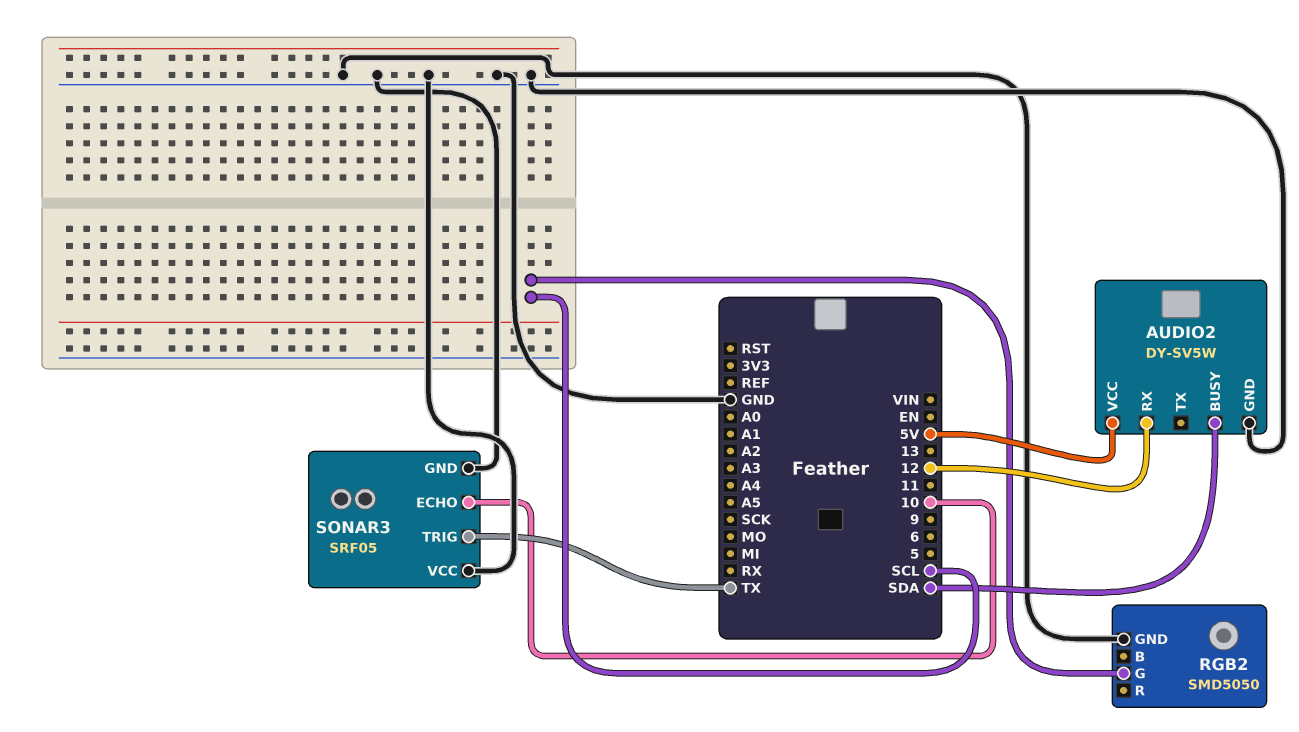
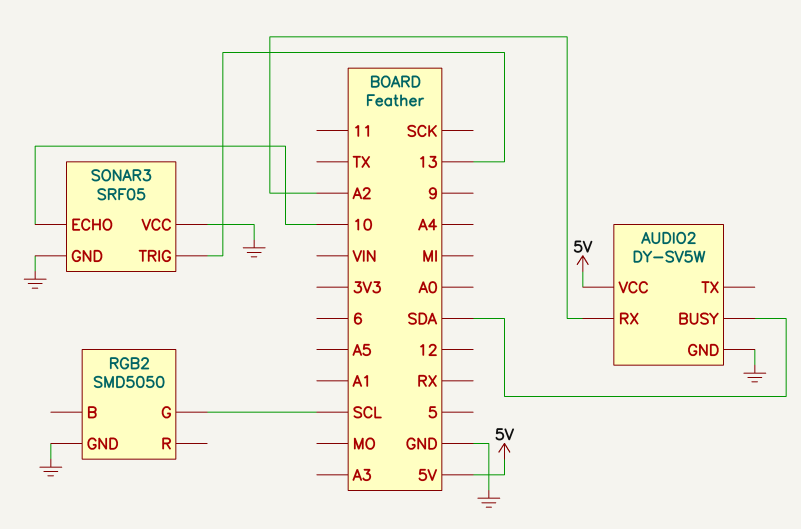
AUDIO2 pin RX: 12 -> A2
SONAR3 pin TRIG: TX -> 13

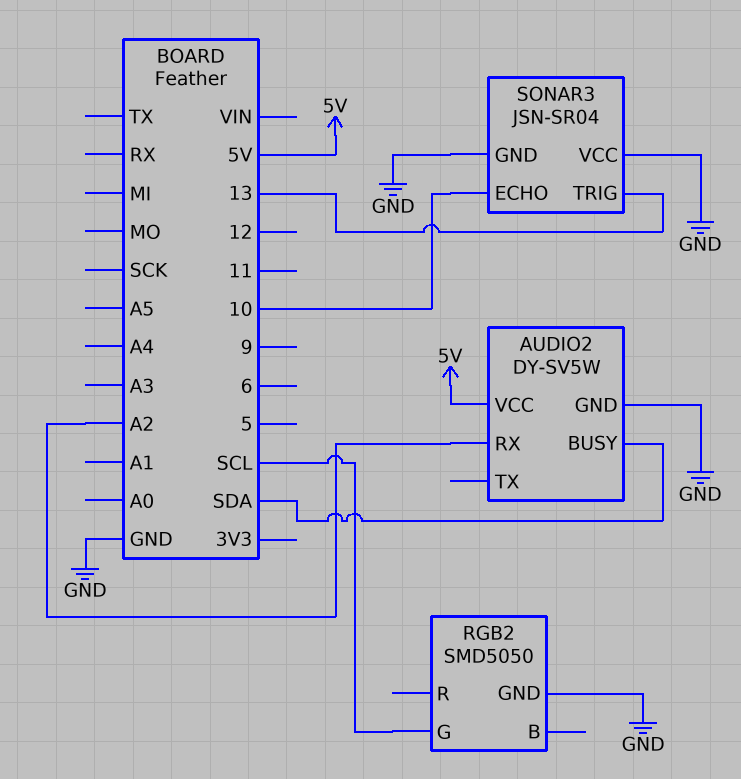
SONAR3: SRF05 -> JSN-SR04

